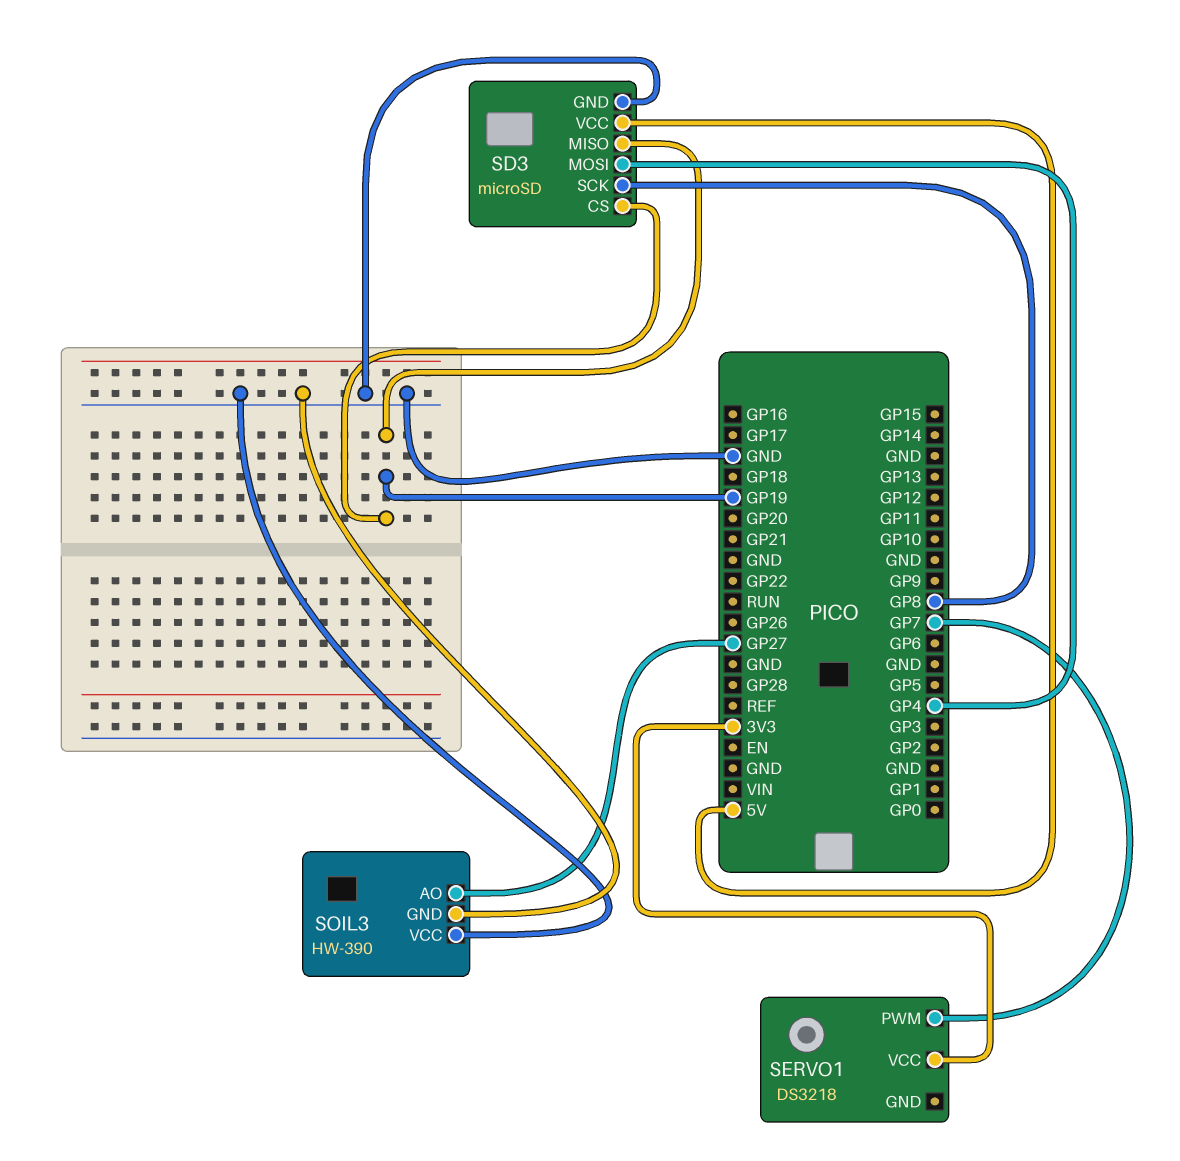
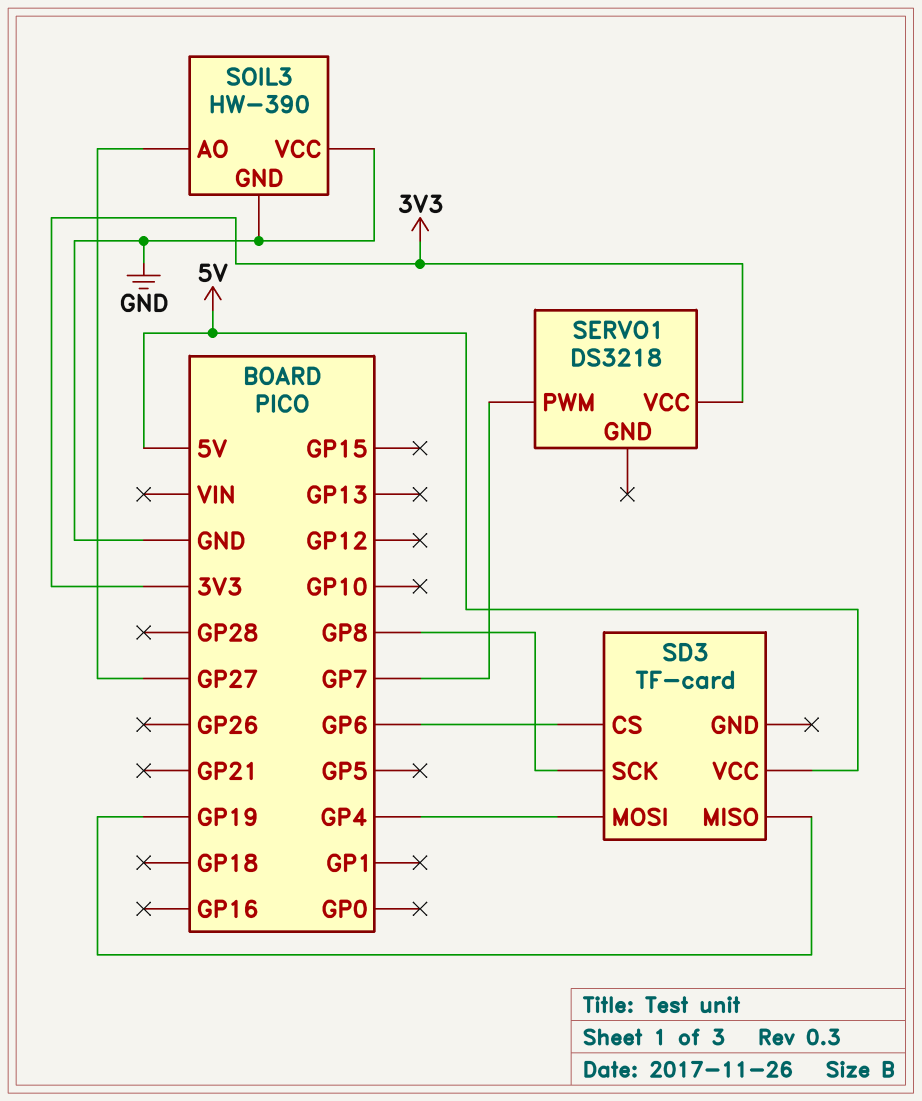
SD3: microSD -> TF-card
SD3 pin CS: GP19 -> GP6
SD3 pin GND: GND -> none

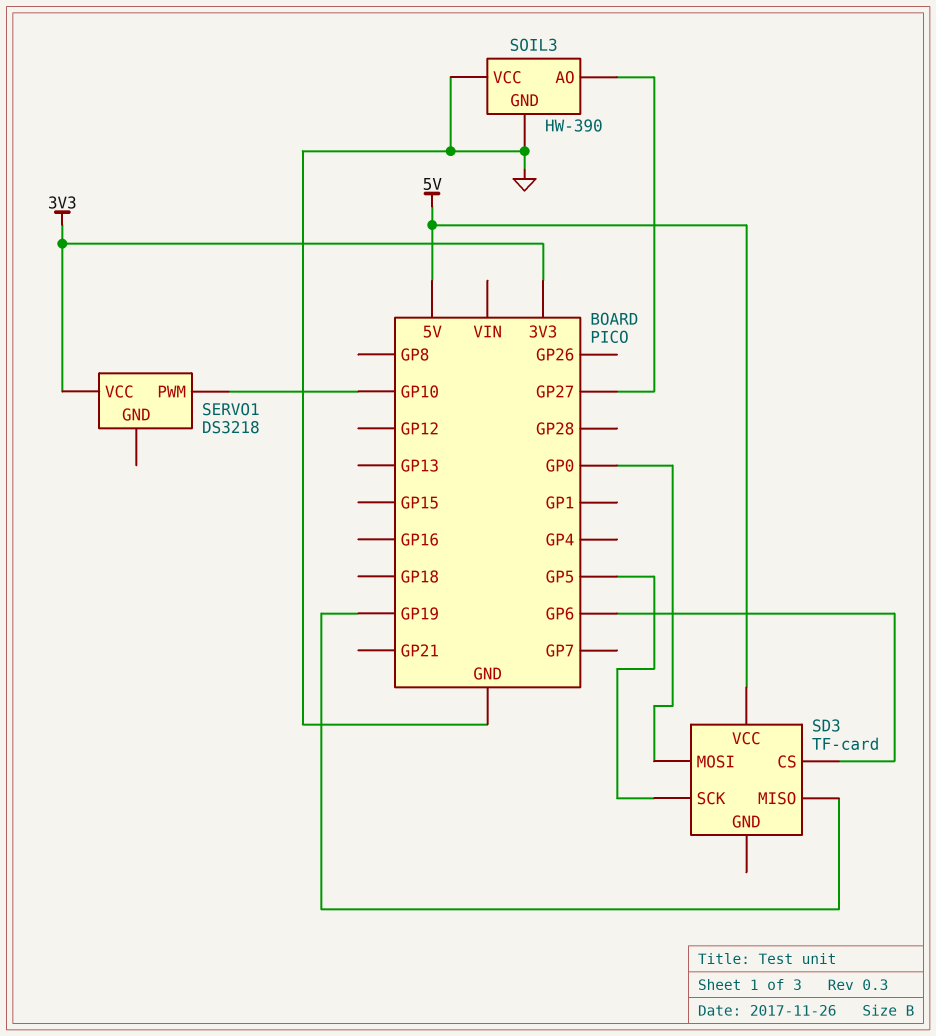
SD3 pin MOSI: GP4 -> GP0
SD3 pin SCK: GP8 -> GP5
SERVO1 pin PWM: GP7 -> GP10

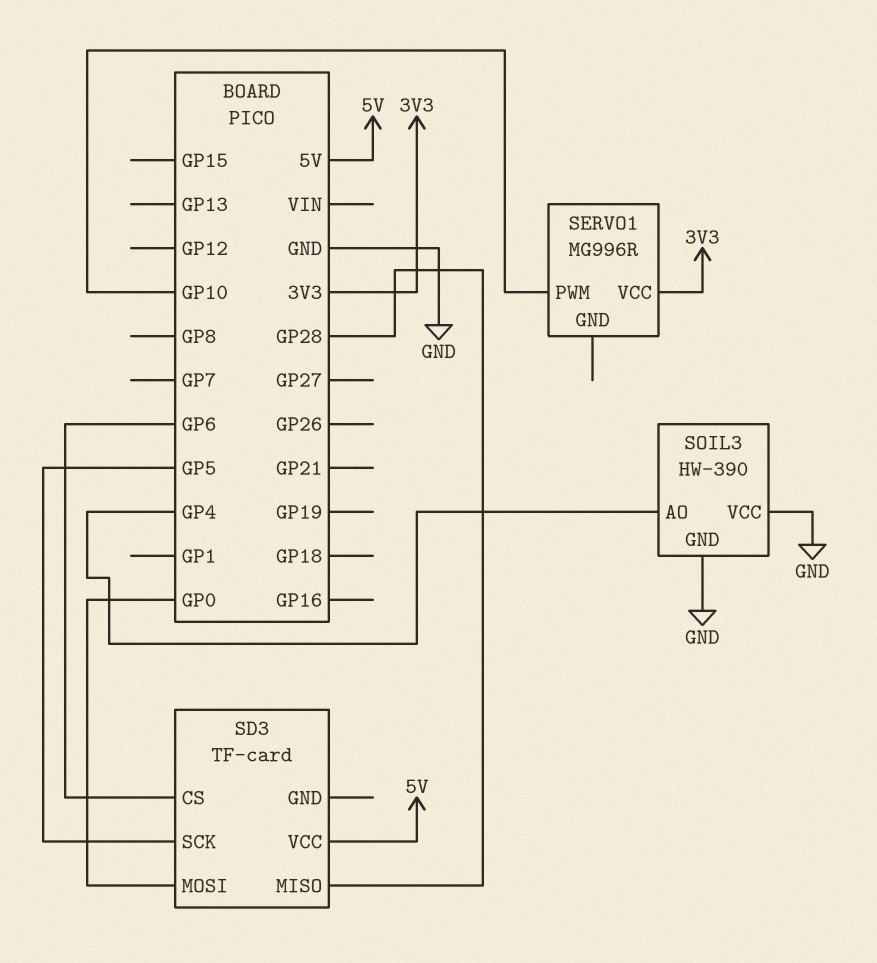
SD3 pin MISO: GP19 -> GP28
SERVO1: DS3218 -> MG996R
SOIL3 pin AO: GP27 -> GP4

